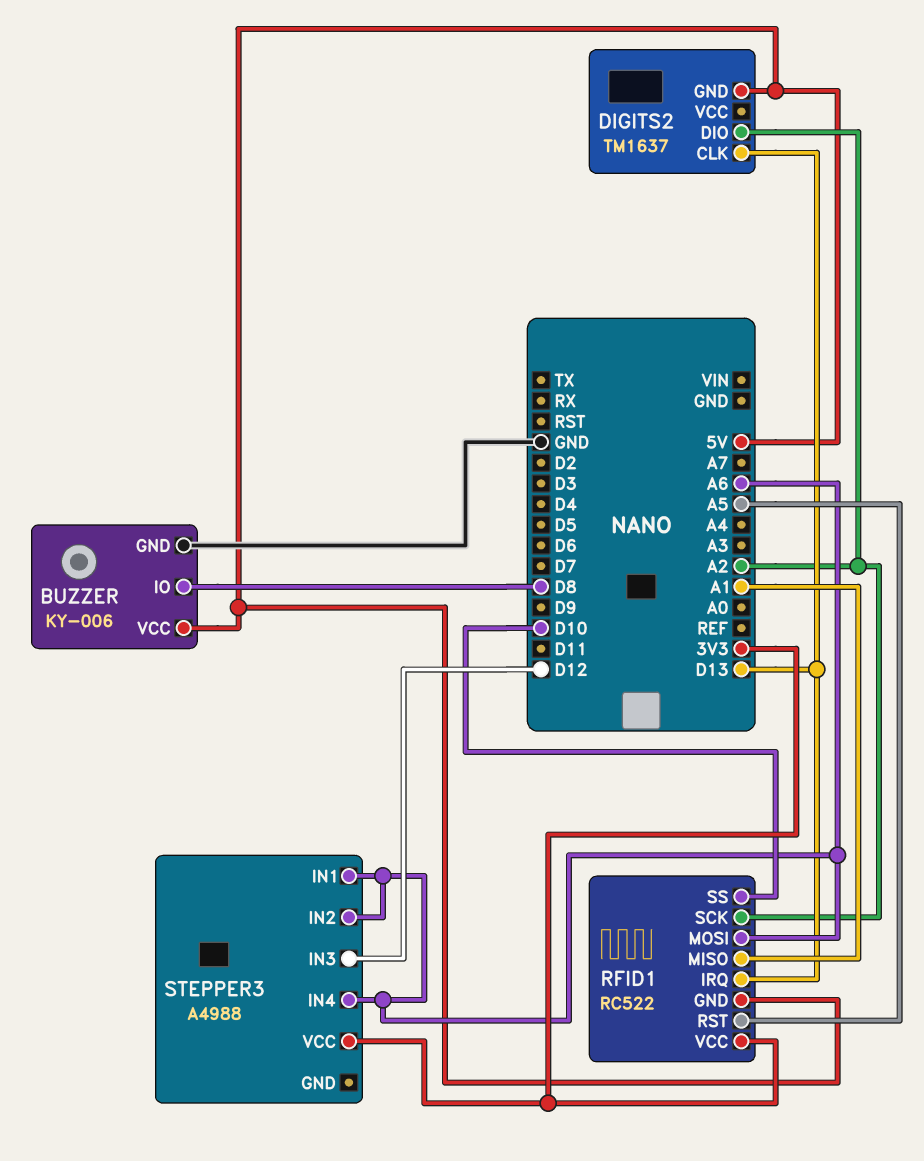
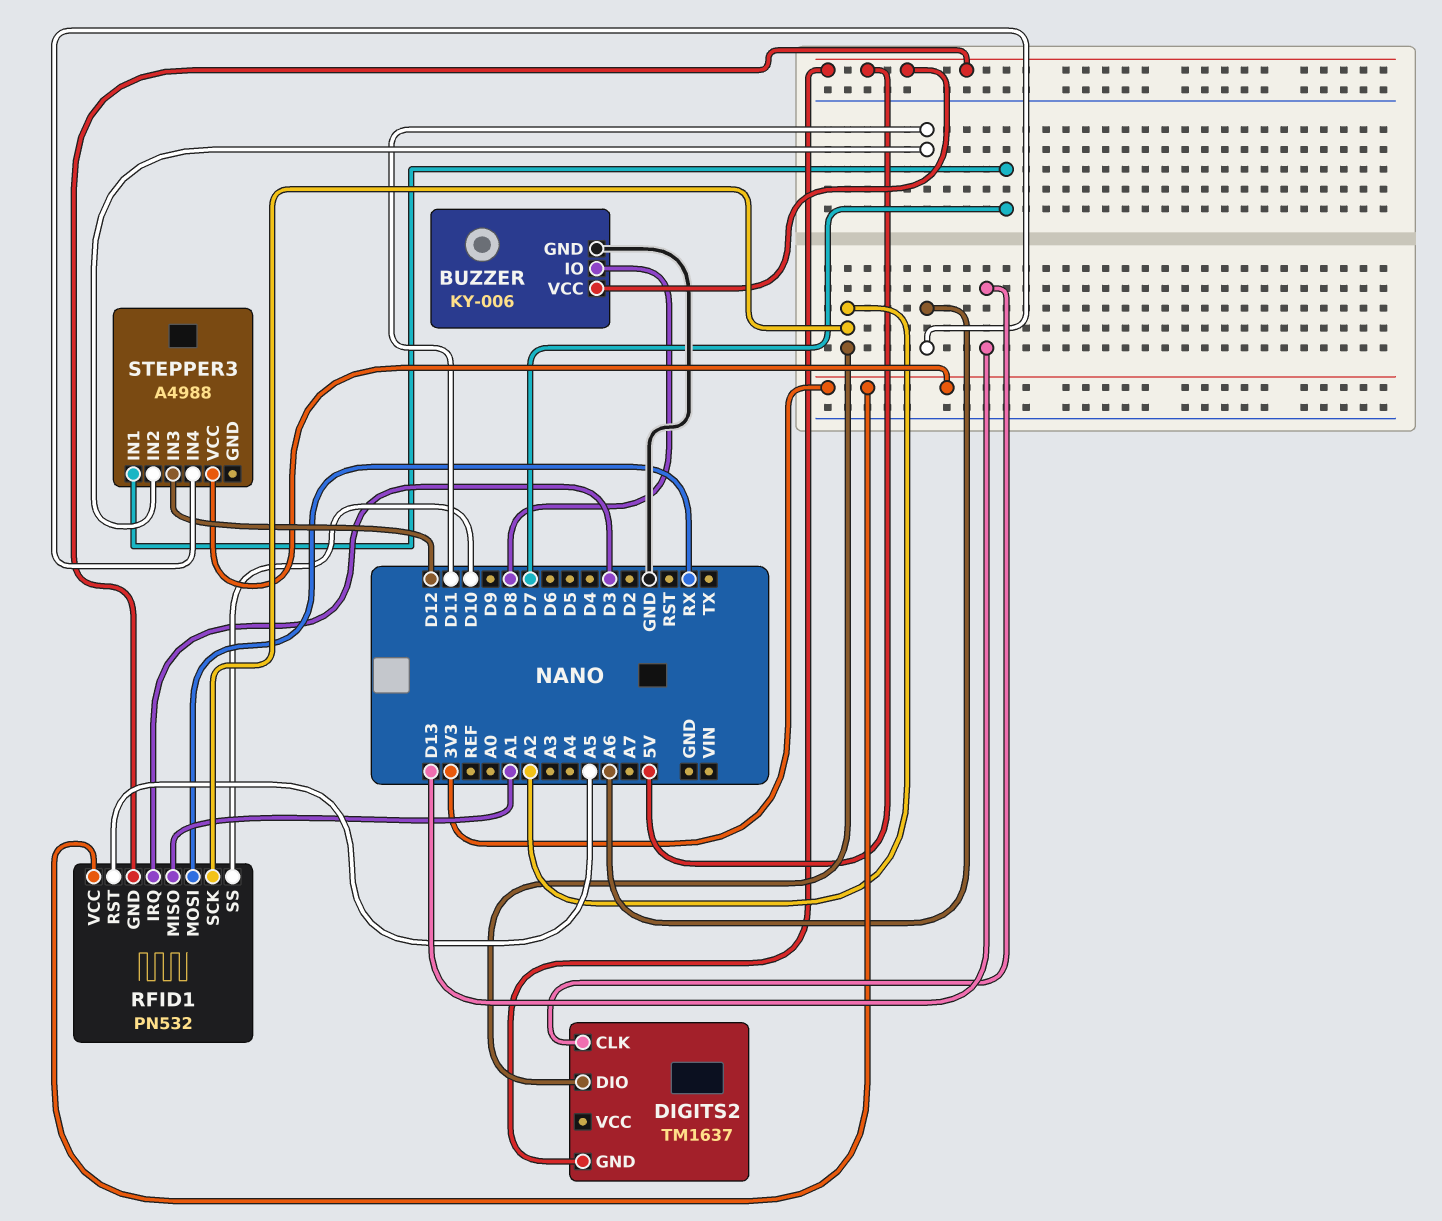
RFID1: RC522 -> PN532
RFID1 pin IRQ: D13 -> D3
RFID1 pin MOSI: A6 -> RX
STEPPER3 pin IN1: A6 -> D7
STEPPER3 pin IN2: A6 -> D11

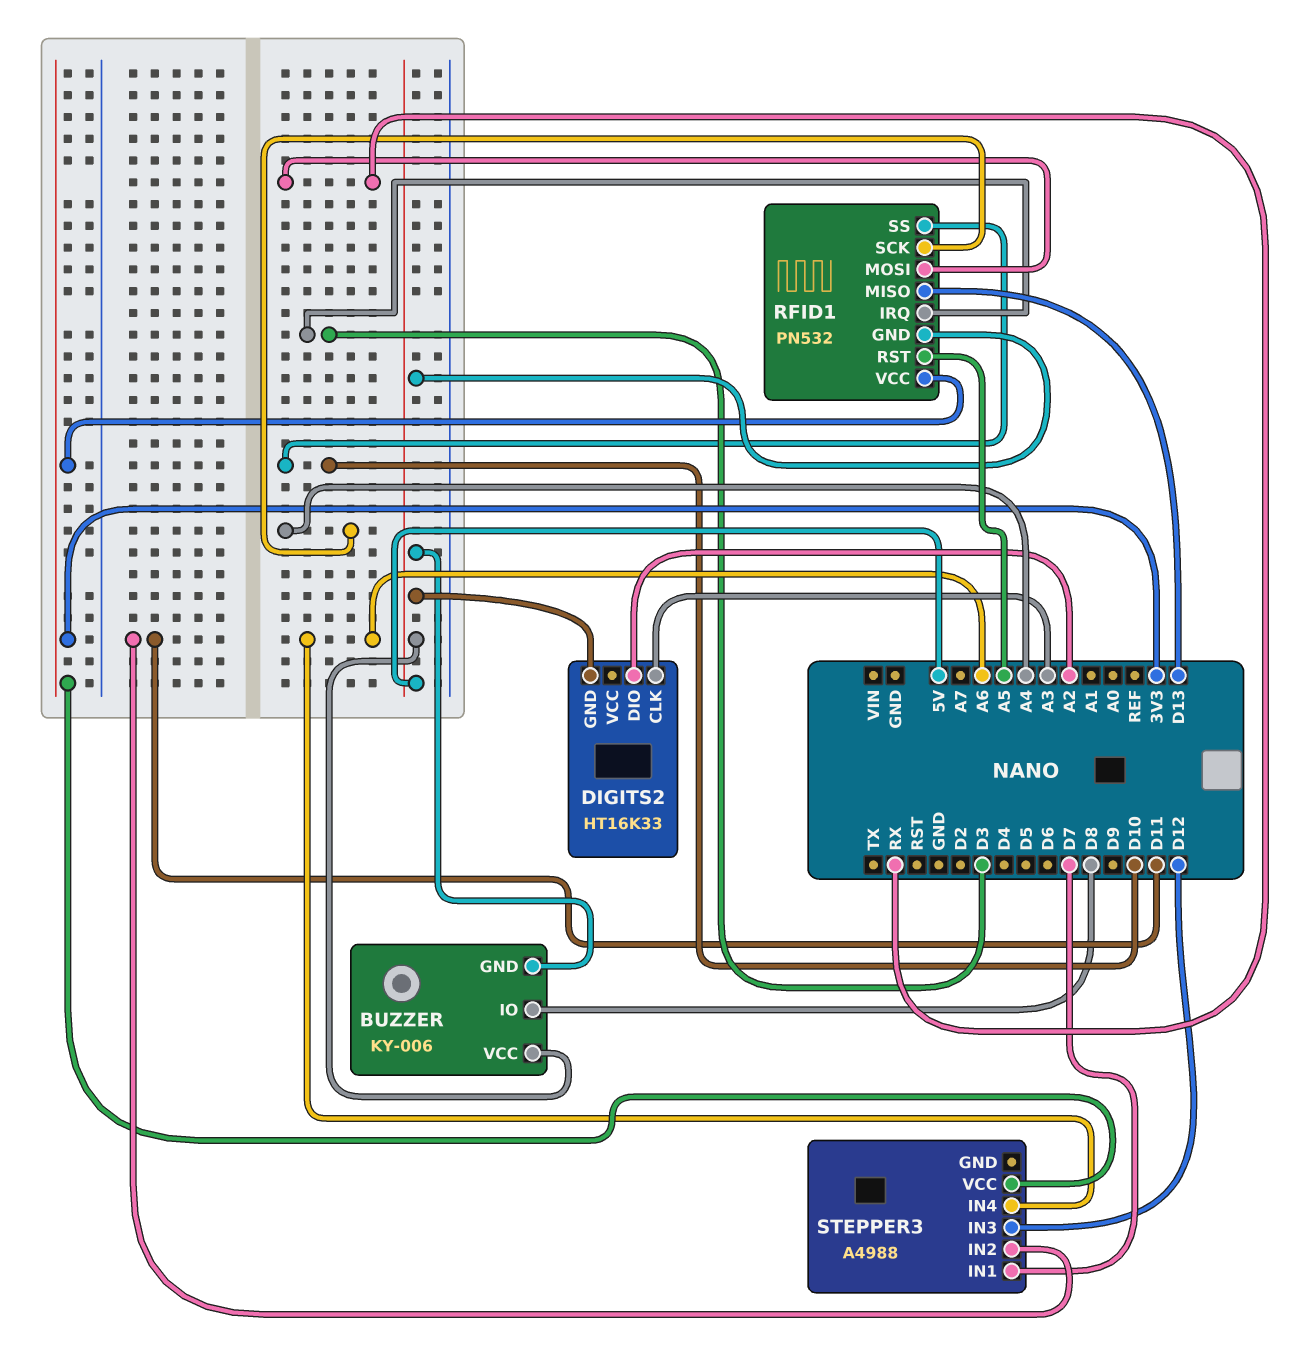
BUZZER pin GND: GND -> 5V
DIGITS2: TM1637 -> HT16K33
DIGITS2 pin CLK: D13 -> A3
RFID1 pin MISO: A1 -> D13
RFID1 pin SCK: A2 -> A4

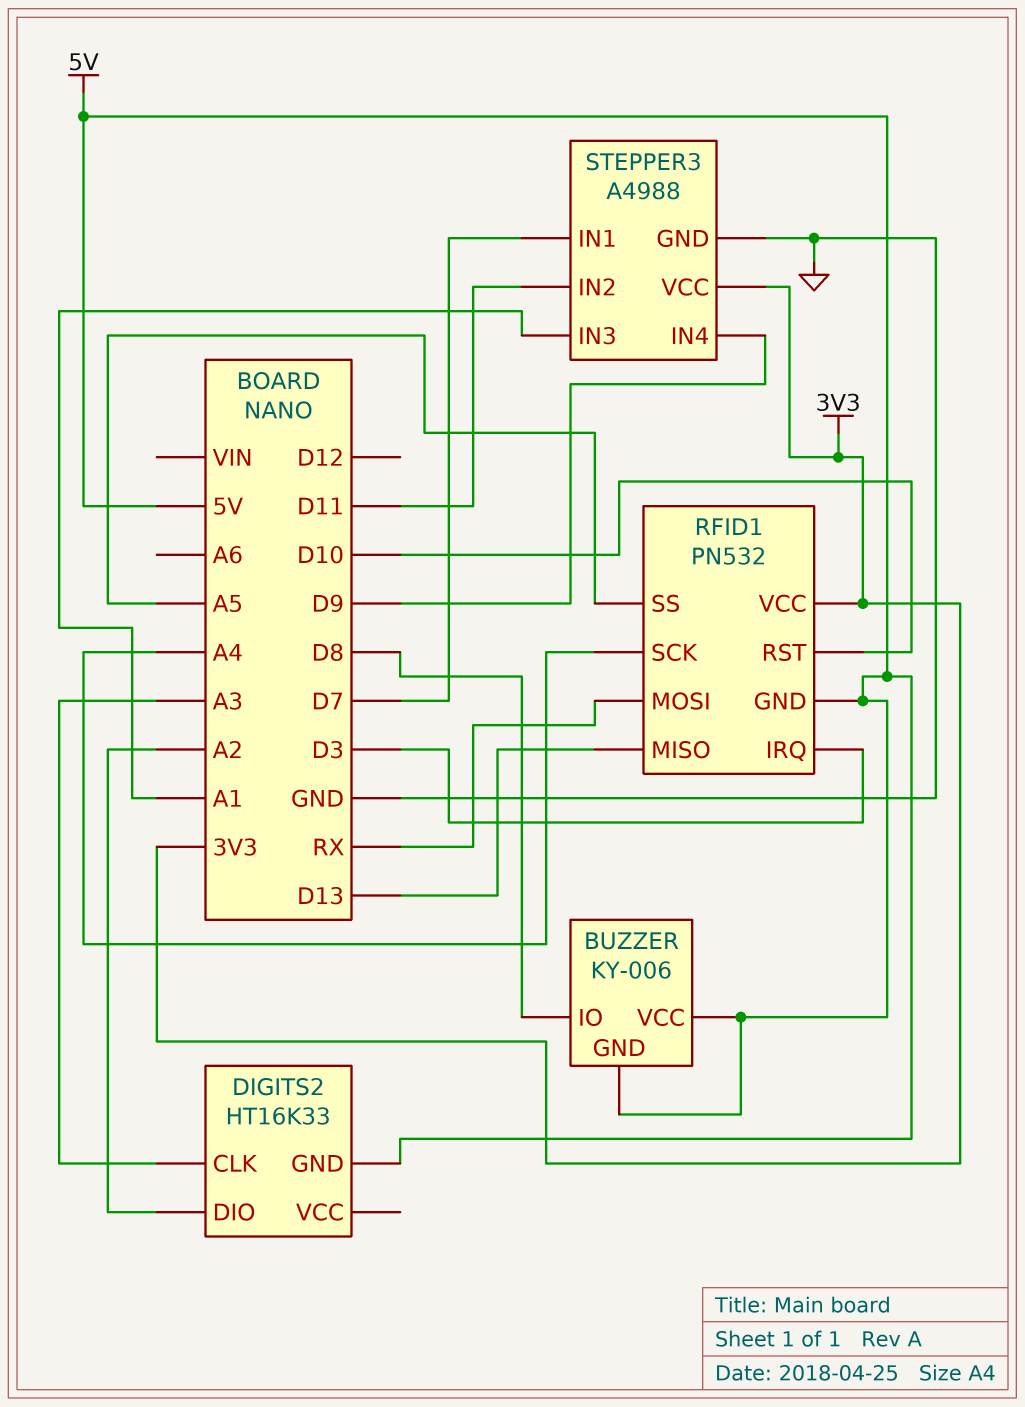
RFID1 pin RST: A5 -> D10
RFID1 pin SS: D10 -> A5
STEPPER3 pin GND: none -> GND
STEPPER3 pin IN3: D12 -> A1
STEPPER3 pin IN4: A6 -> D9

